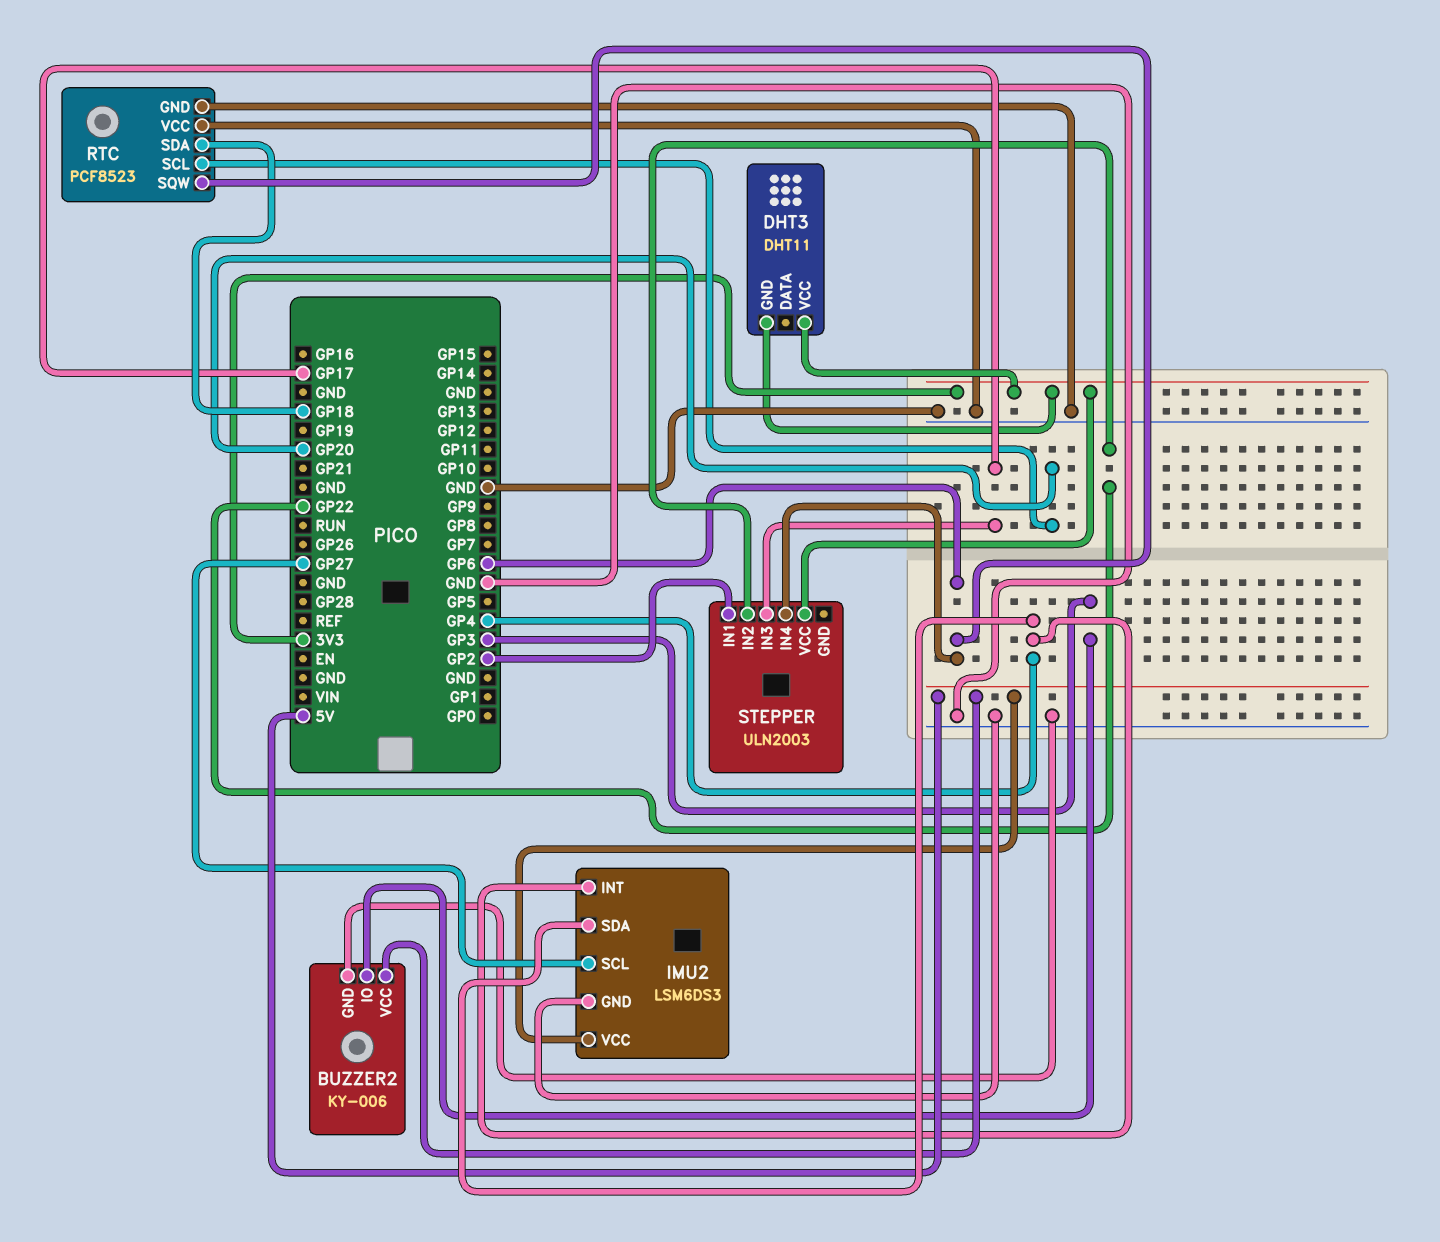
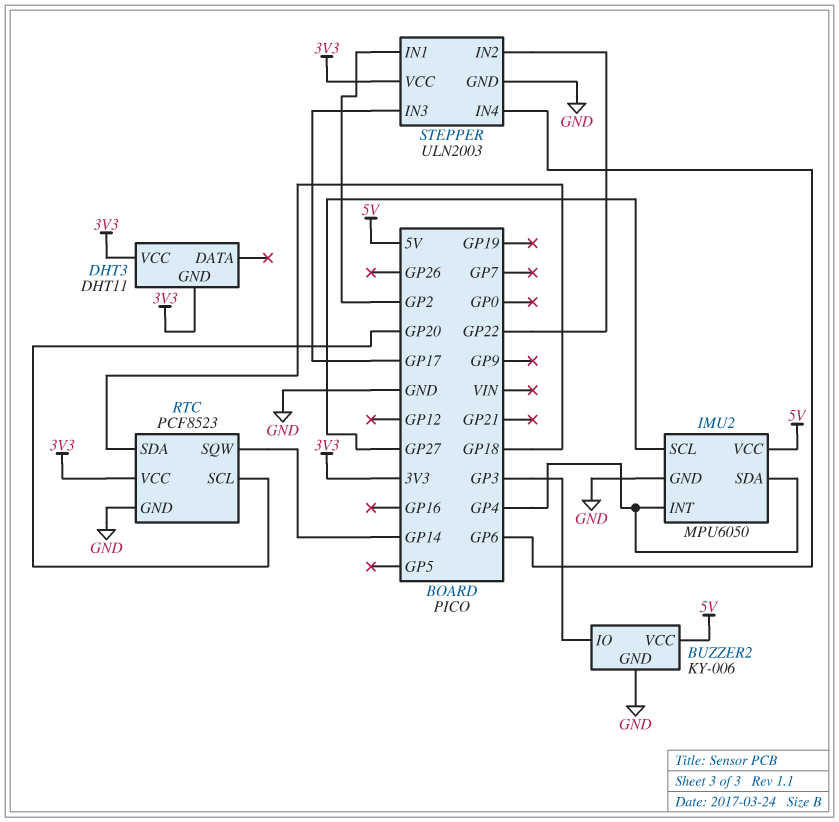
IMU2: LSM6DS3 -> MPU6050
RTC pin SQW: GP6 -> GP14
RTC pin VCC: GND -> 3V3
STEPPER pin GND: none -> GND

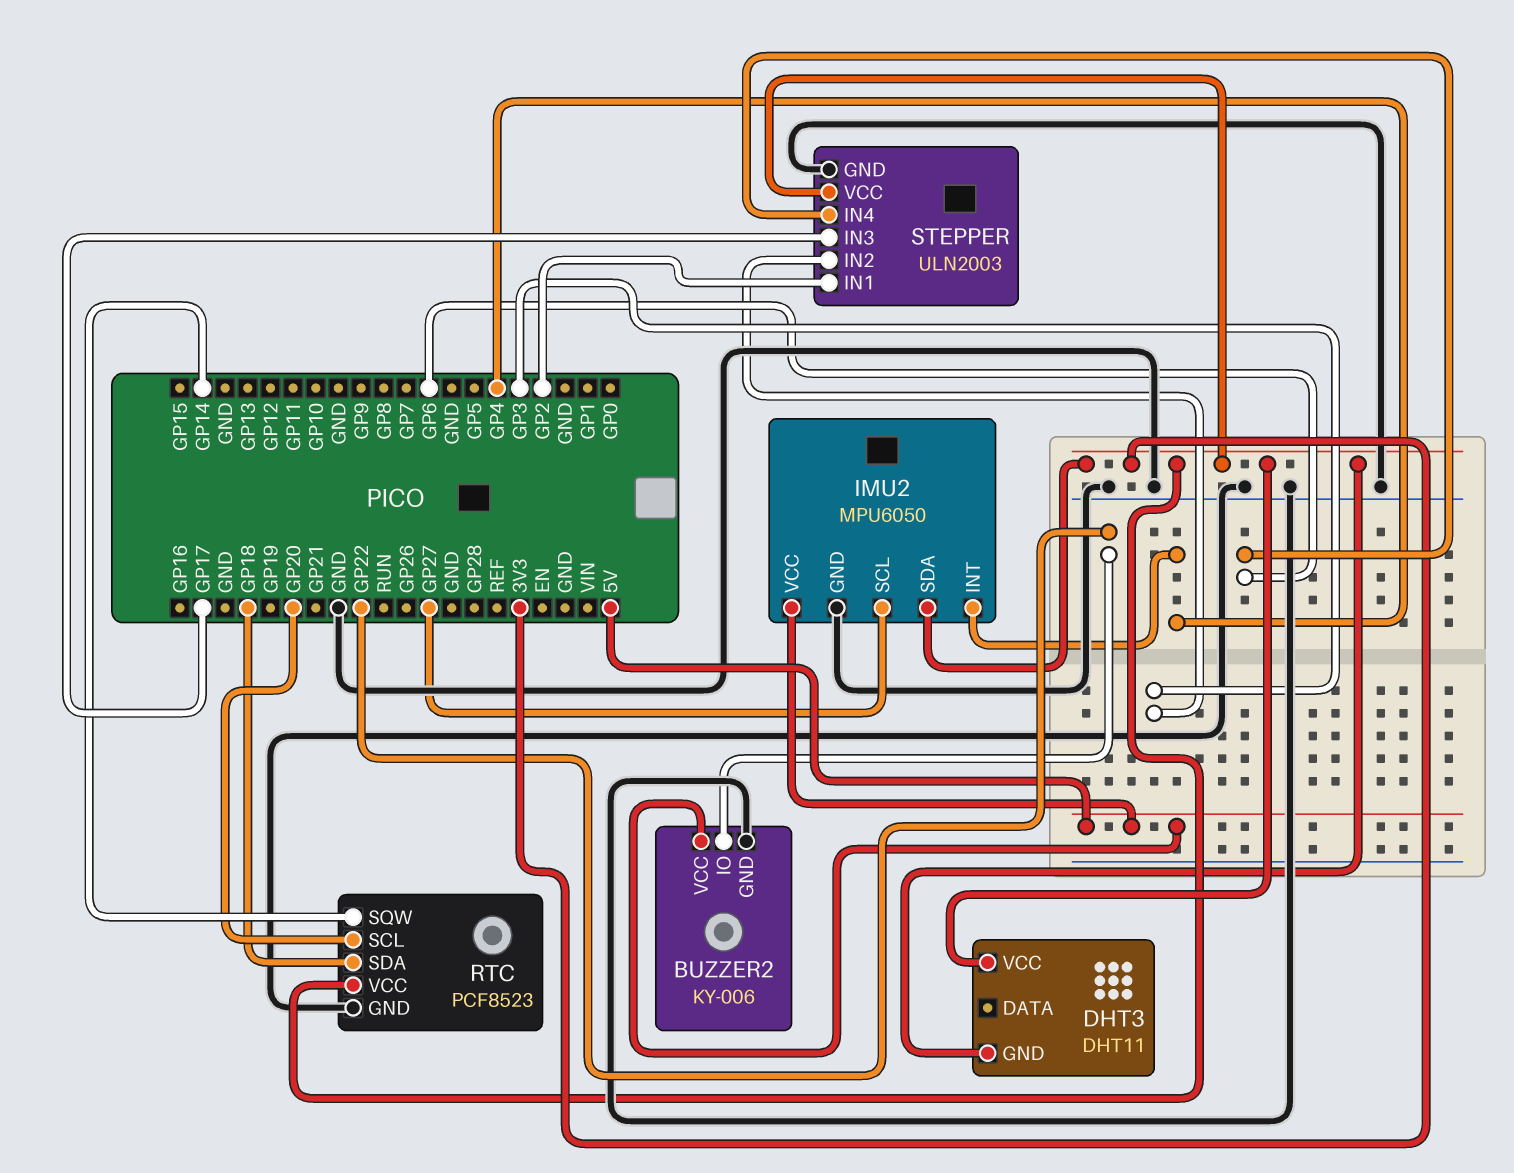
BUZZER2 pin IO: GP3 -> GP22
IMU2 pin SDA: GP4 -> 3V3
STEPPER pin IN2: GP22 -> GP3

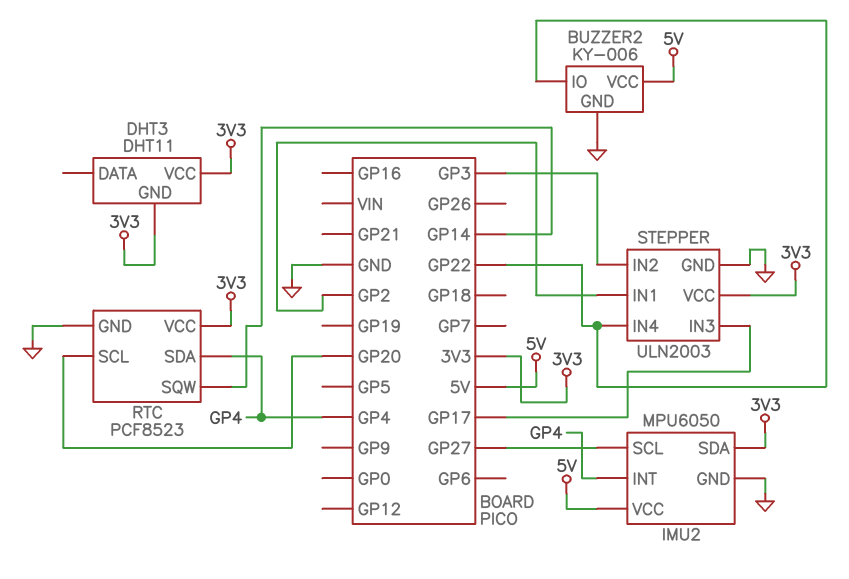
RTC pin SDA: GP18 -> GP4
STEPPER pin IN4: GP6 -> GP22

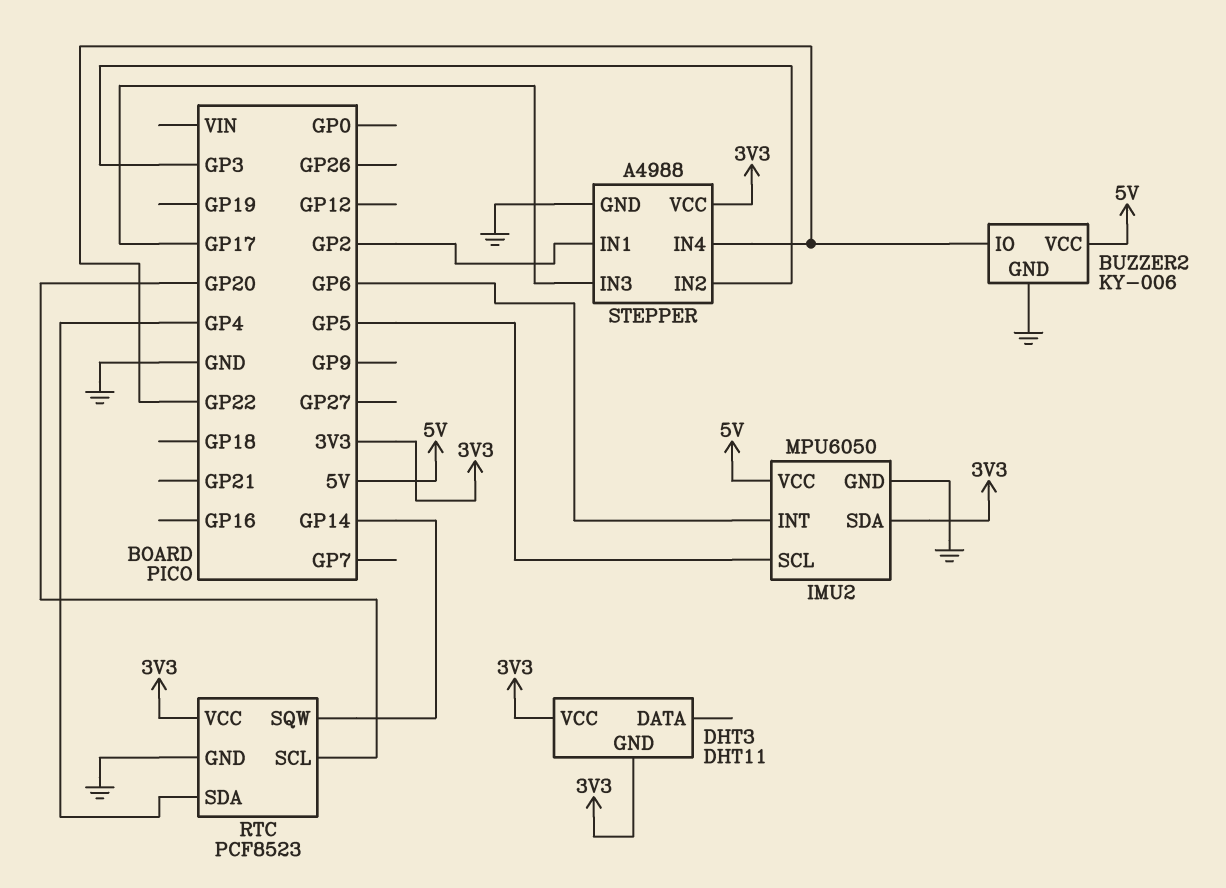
IMU2 pin INT: GP4 -> GP6
IMU2 pin SCL: GP27 -> GP5
STEPPER: ULN2003 -> A4988

